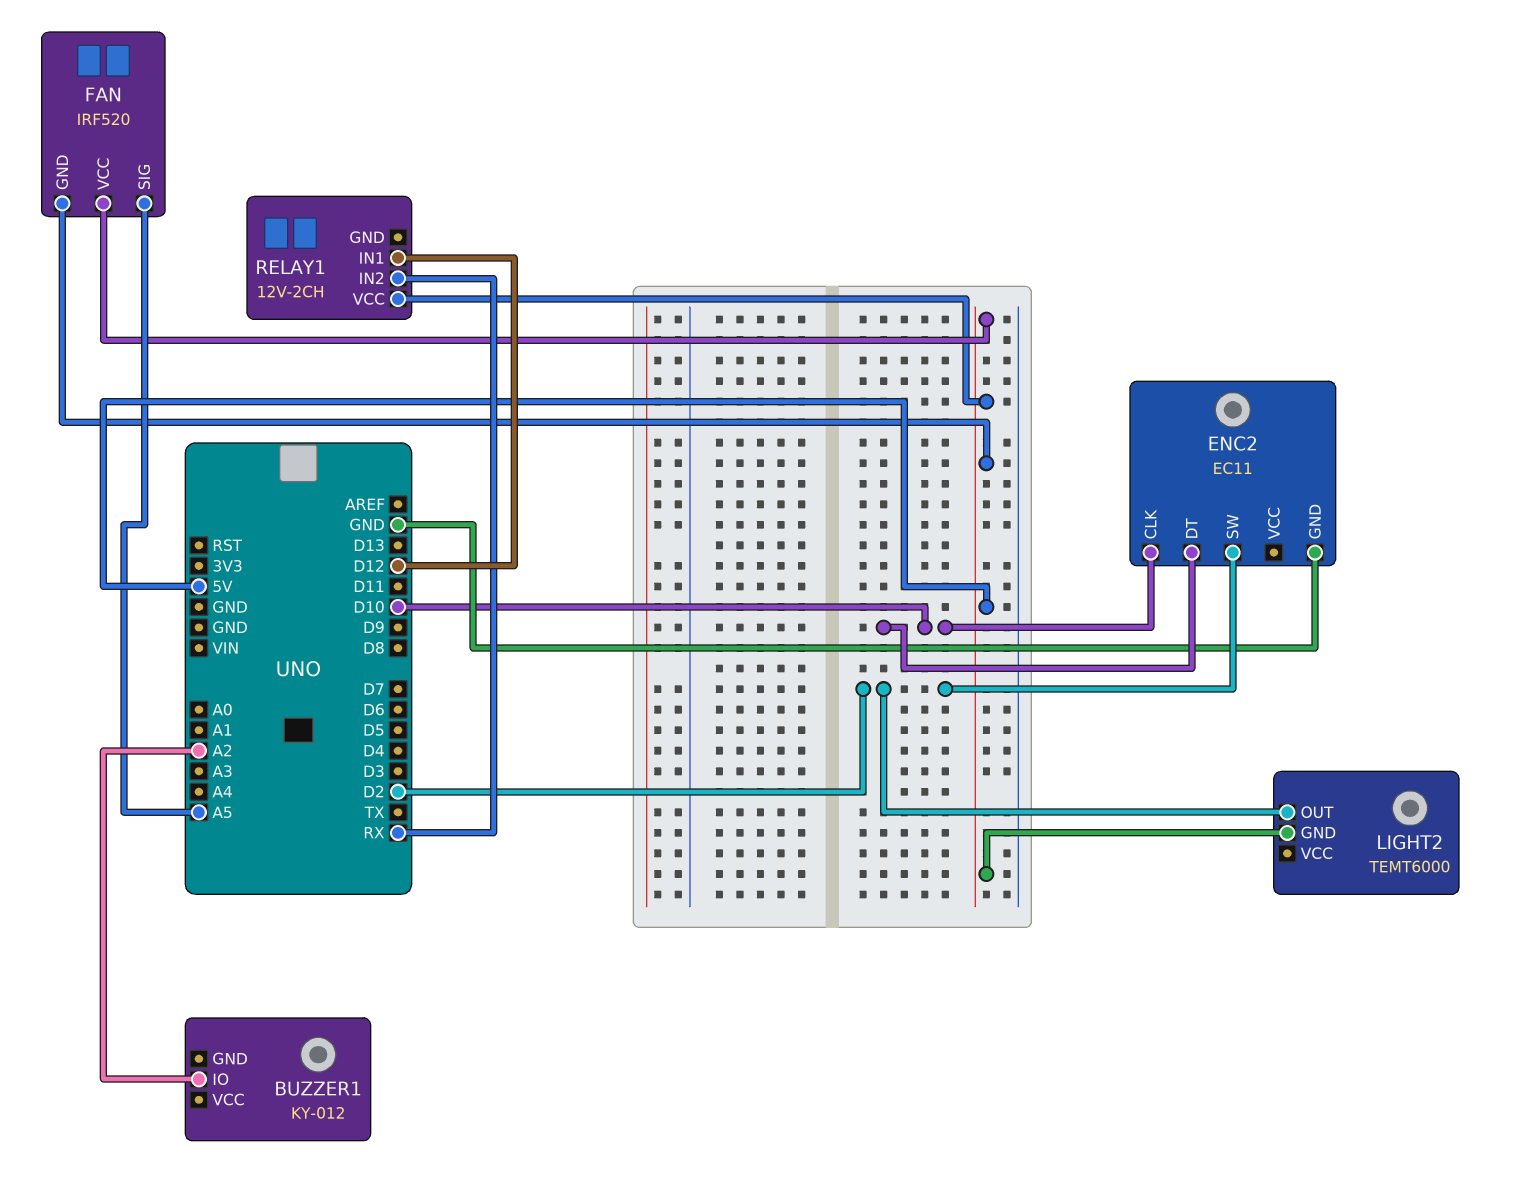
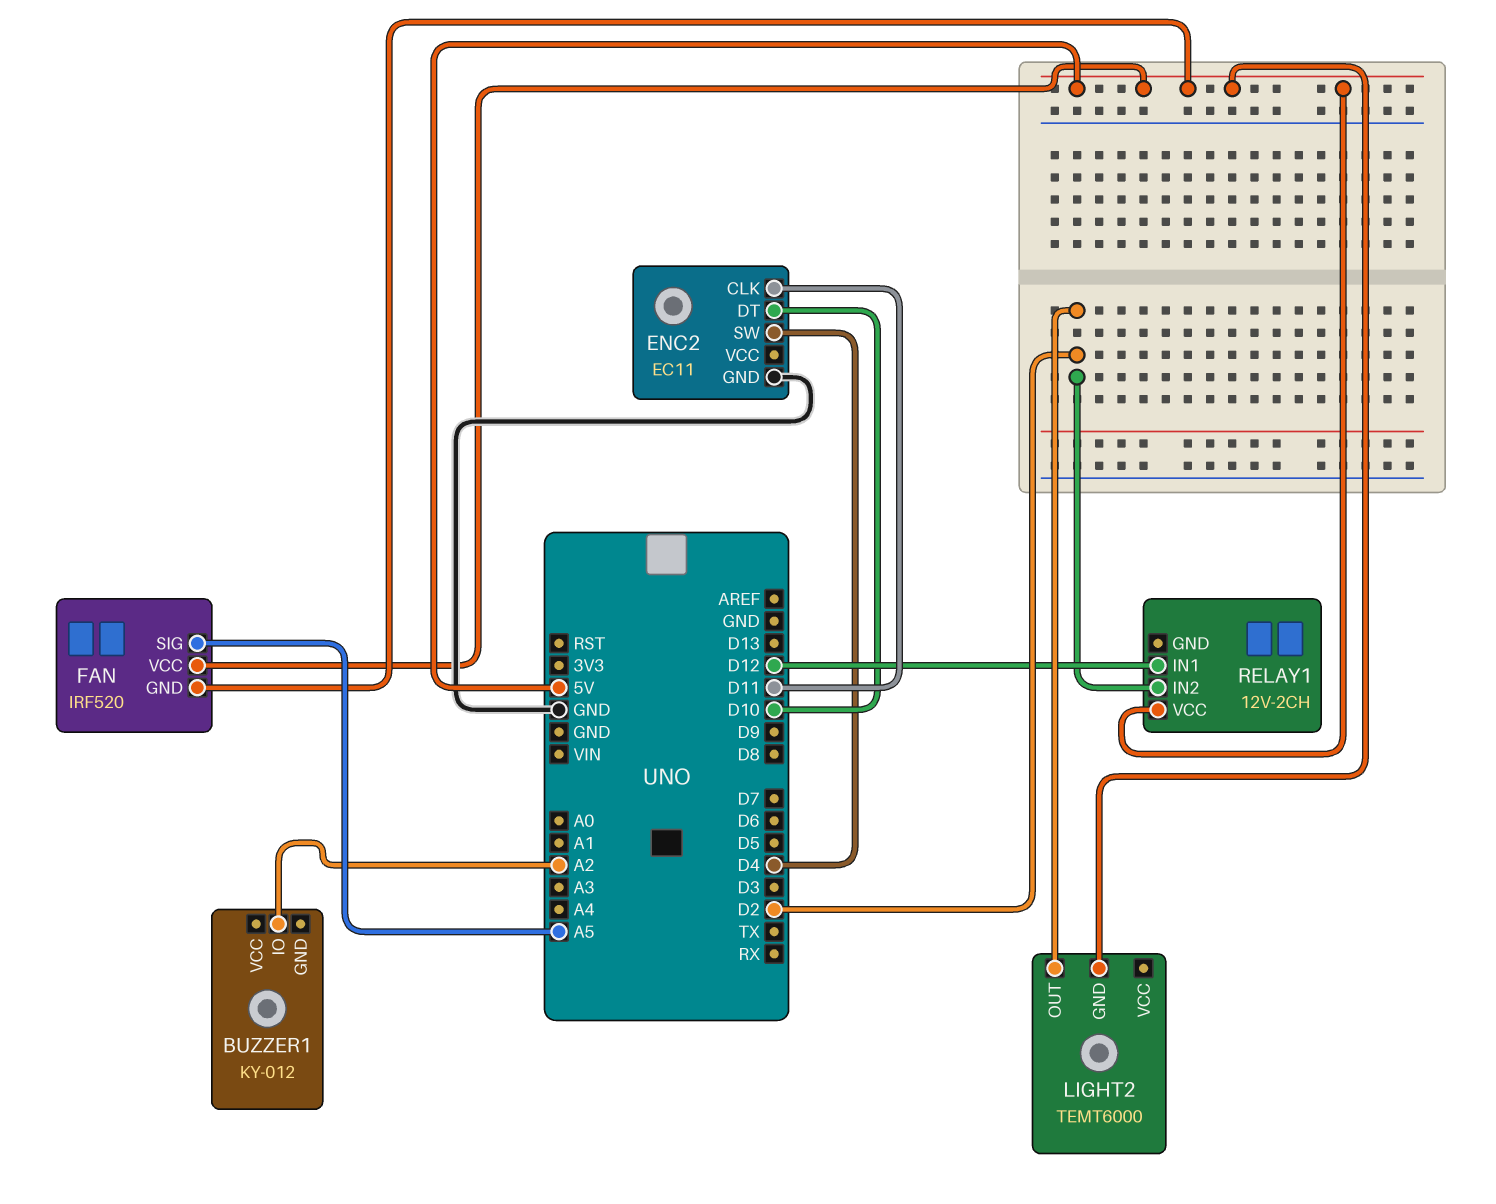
ENC2 pin CLK: D10 -> D11
ENC2 pin SW: D2 -> D4
RELAY1 pin IN2: RX -> D2

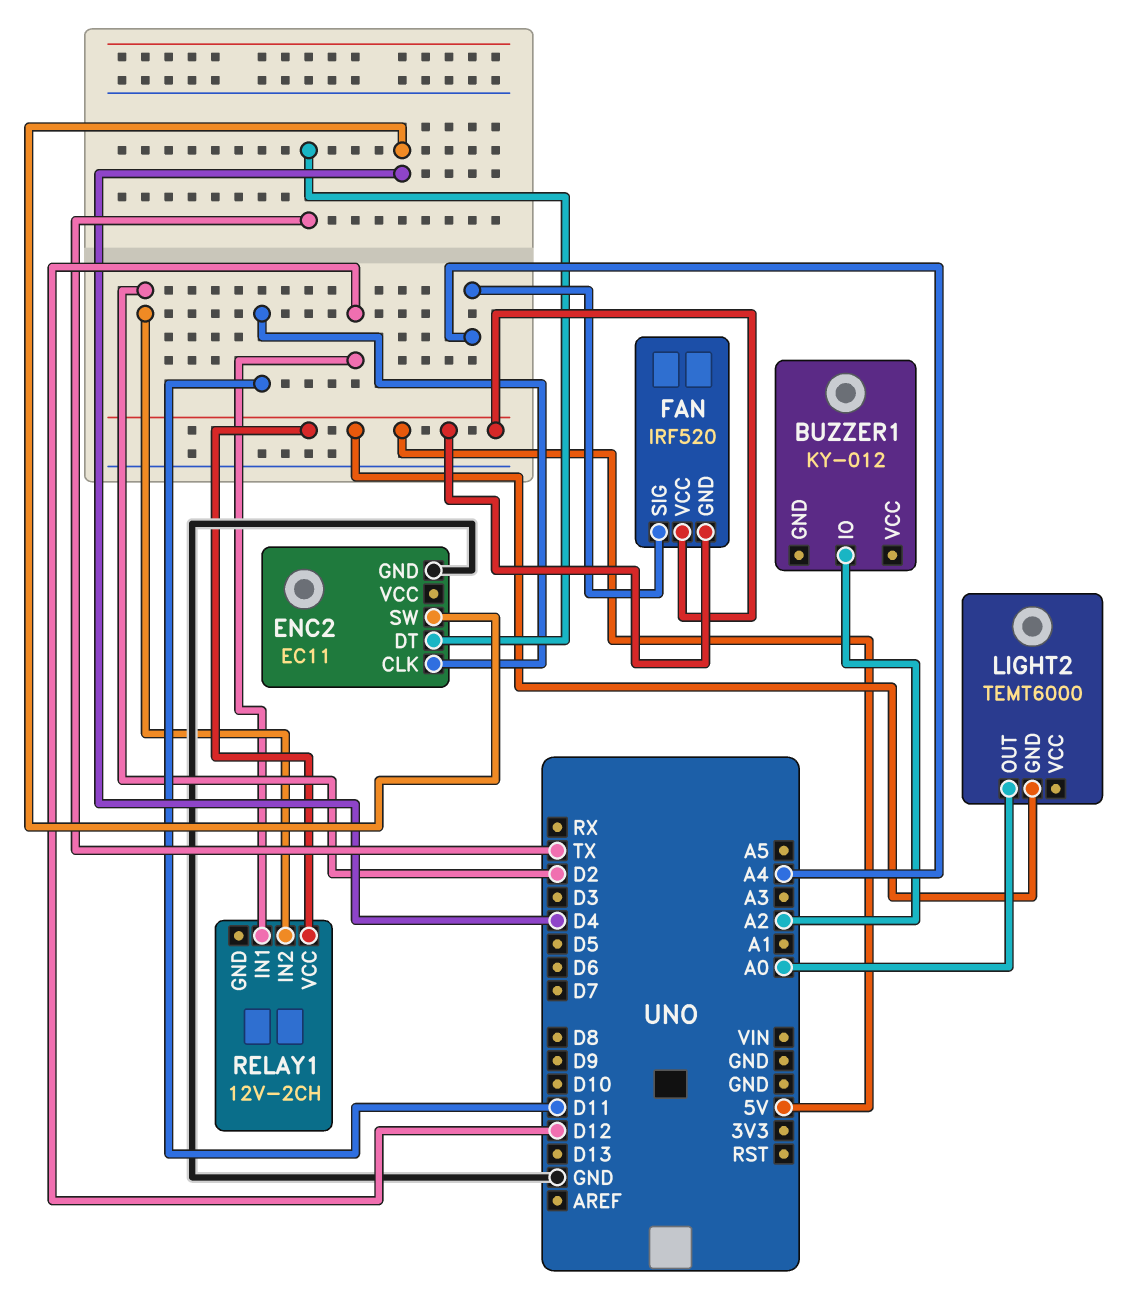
ENC2 pin DT: D10 -> TX
FAN pin SIG: A5 -> A4
LIGHT2 pin OUT: D2 -> A0

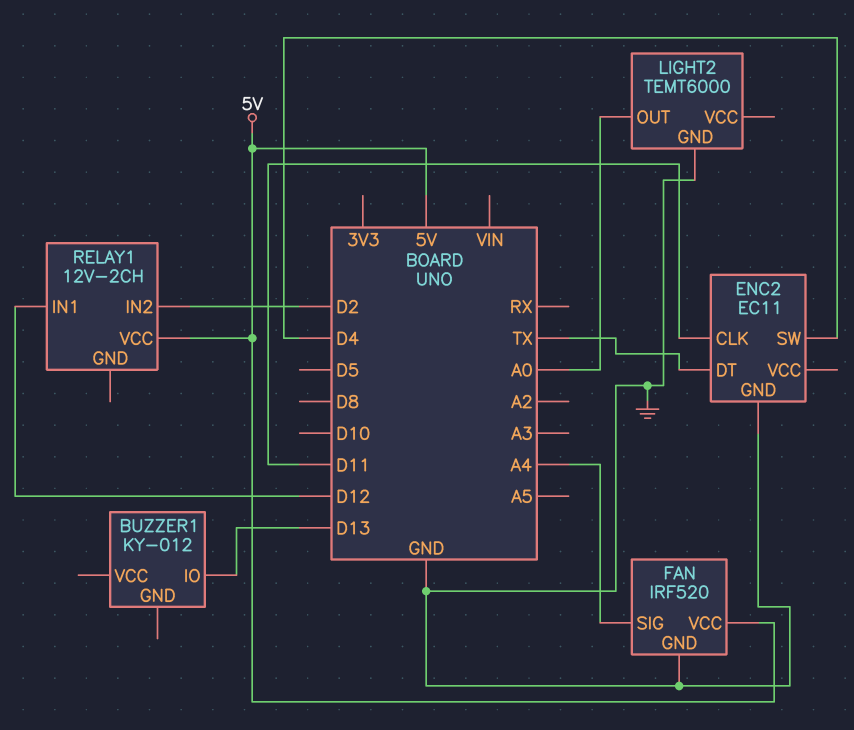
BUZZER1 pin IO: A2 -> D13
FAN pin GND: 5V -> GND
LIGHT2 pin GND: 5V -> GND

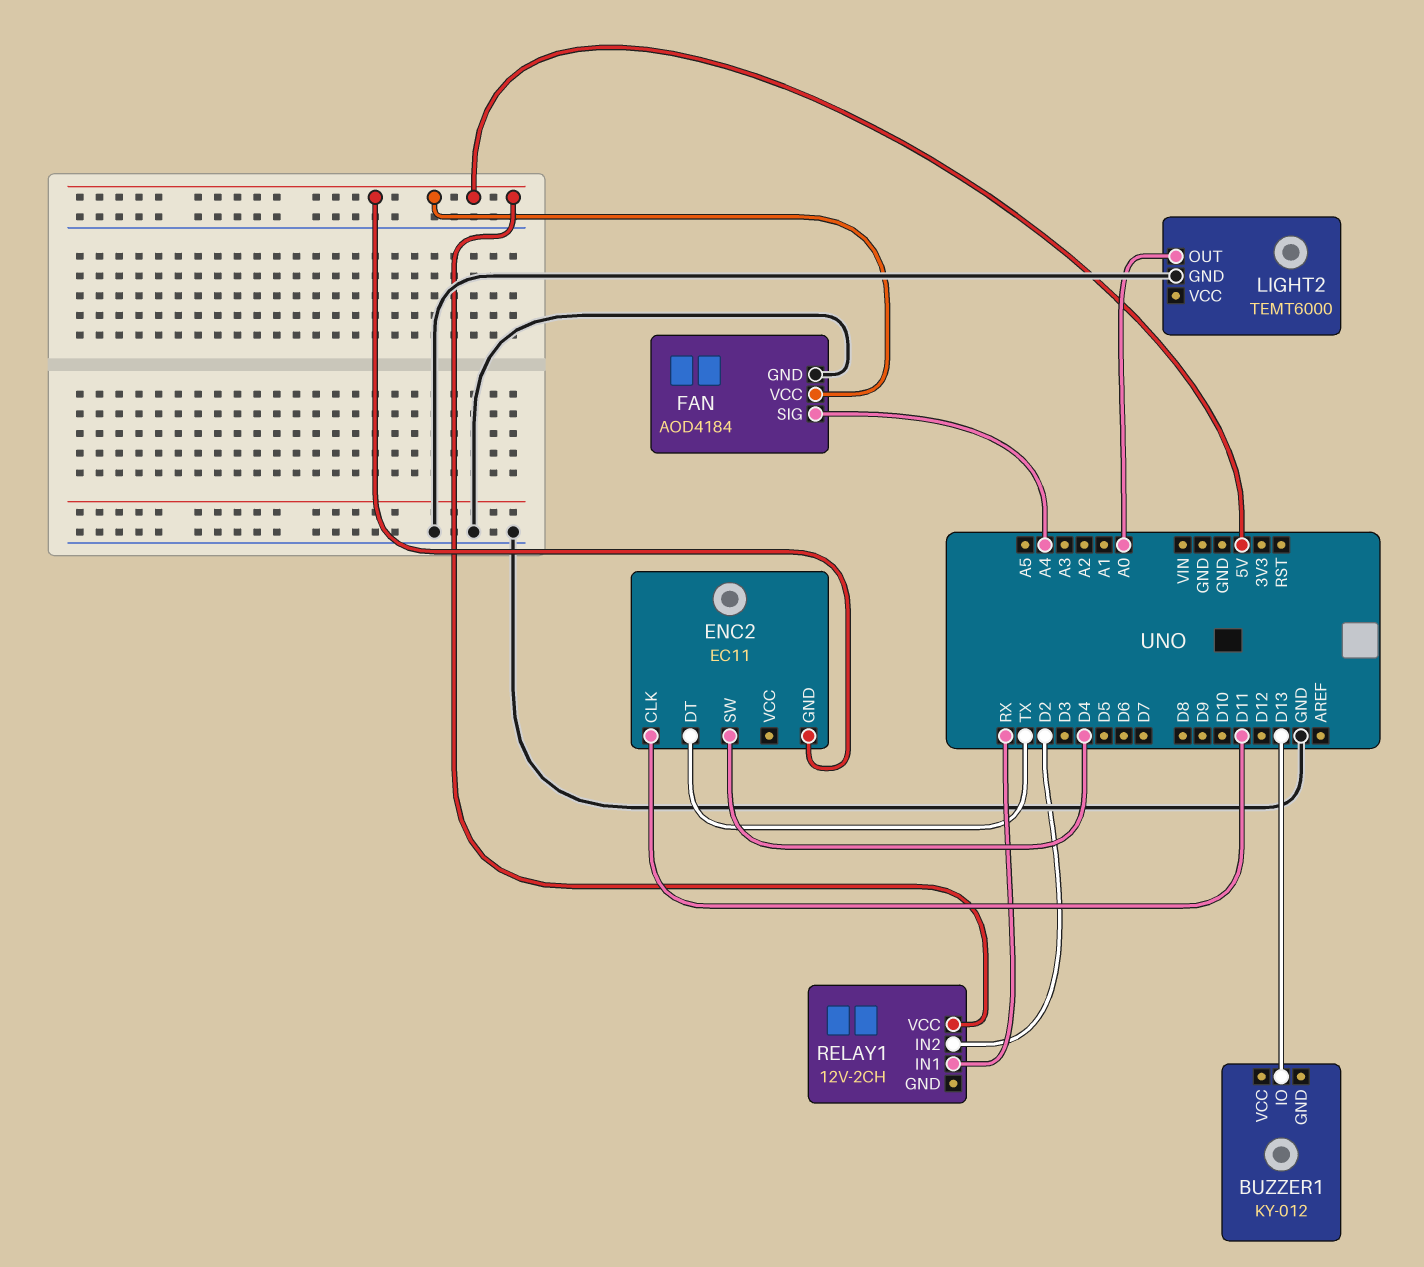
ENC2 pin GND: GND -> 5V
FAN: IRF520 -> AOD4184
RELAY1 pin IN1: D12 -> RX

